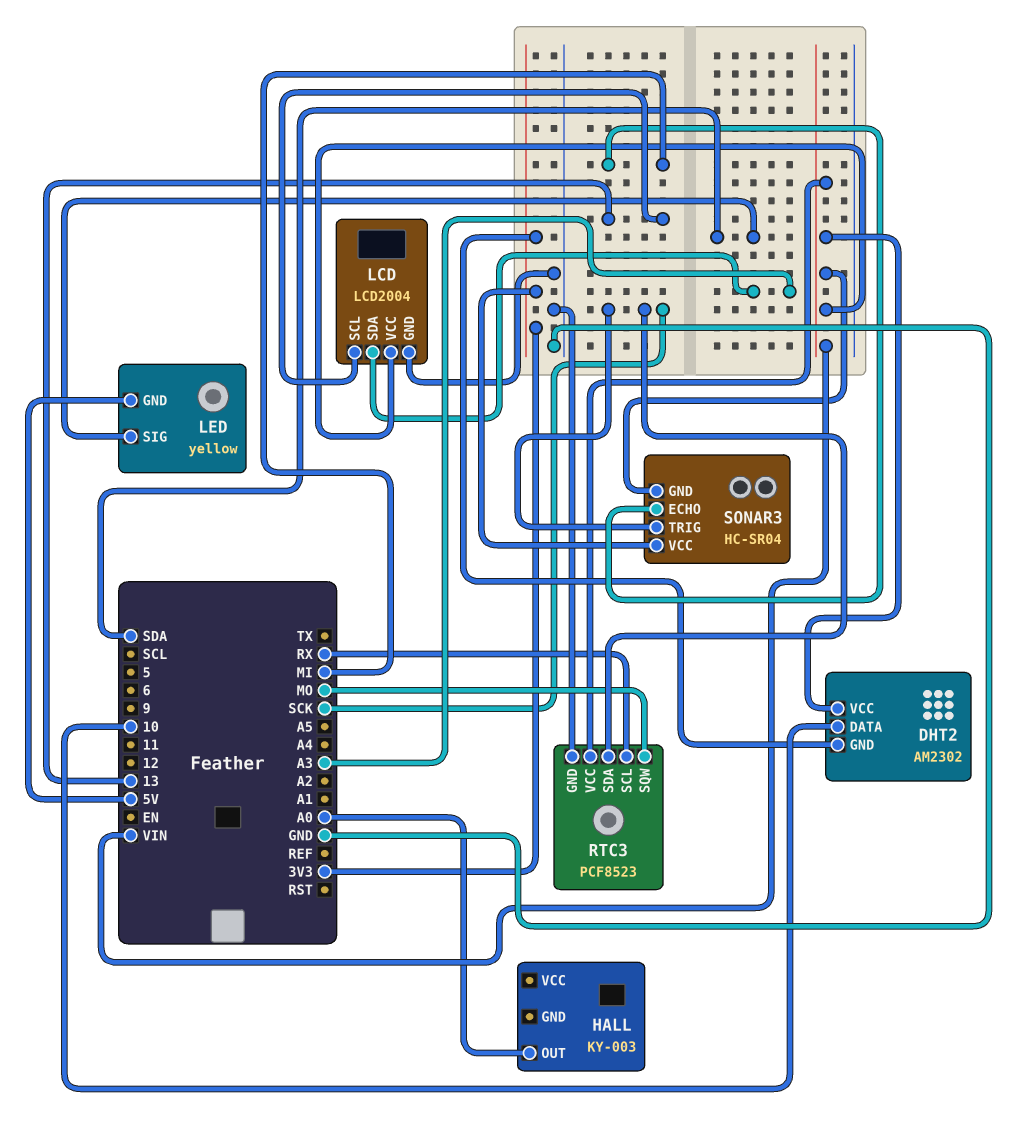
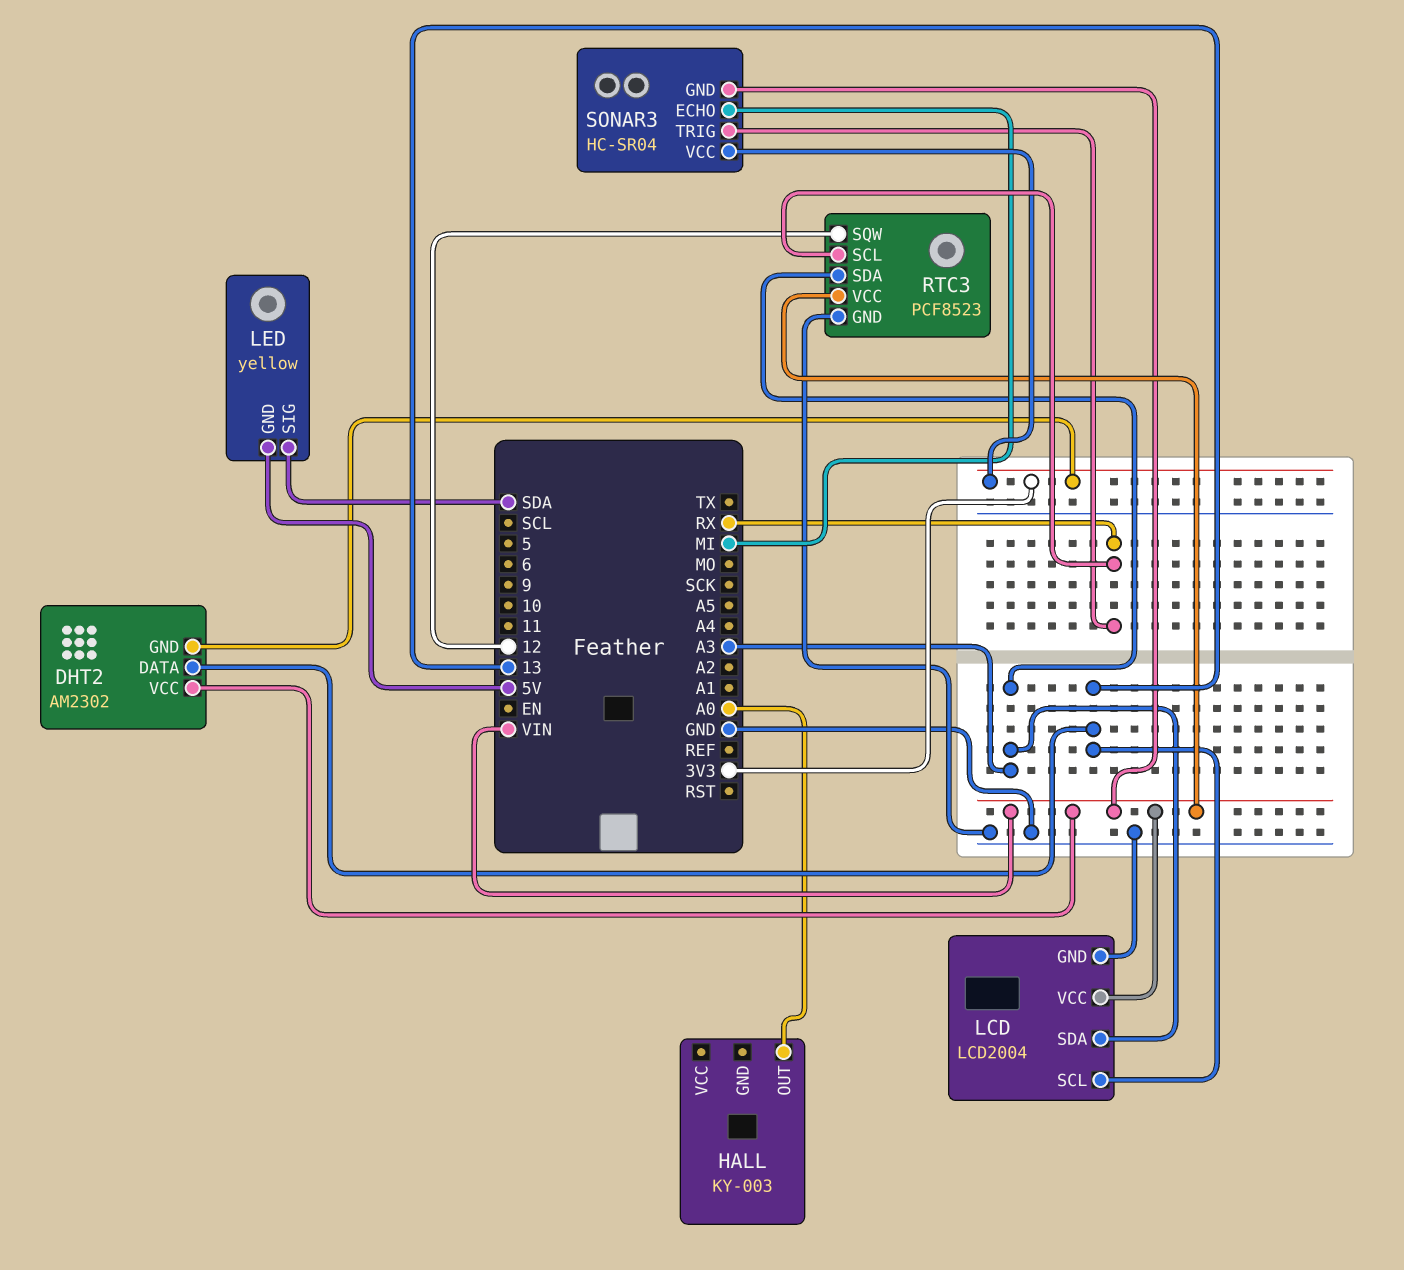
DHT2 pin DATA: 10 -> 13
RTC3 pin SDA: SCK -> A3
RTC3 pin SQW: MO -> 12
SONAR3 pin TRIG: SCK -> RX

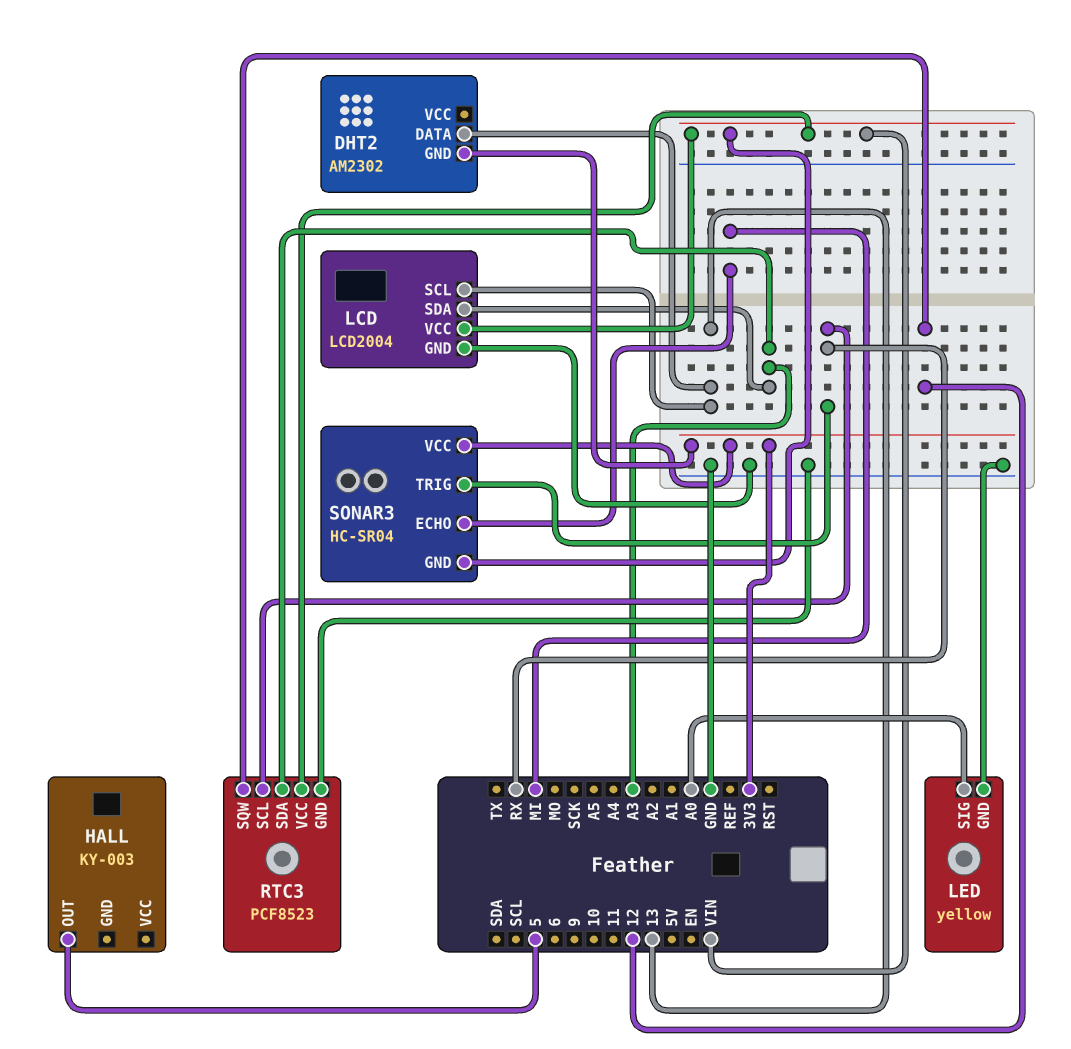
DHT2 pin VCC: VIN -> none
HALL pin OUT: A0 -> 5
LED pin GND: 5V -> GND
LED pin SIG: SDA -> A0

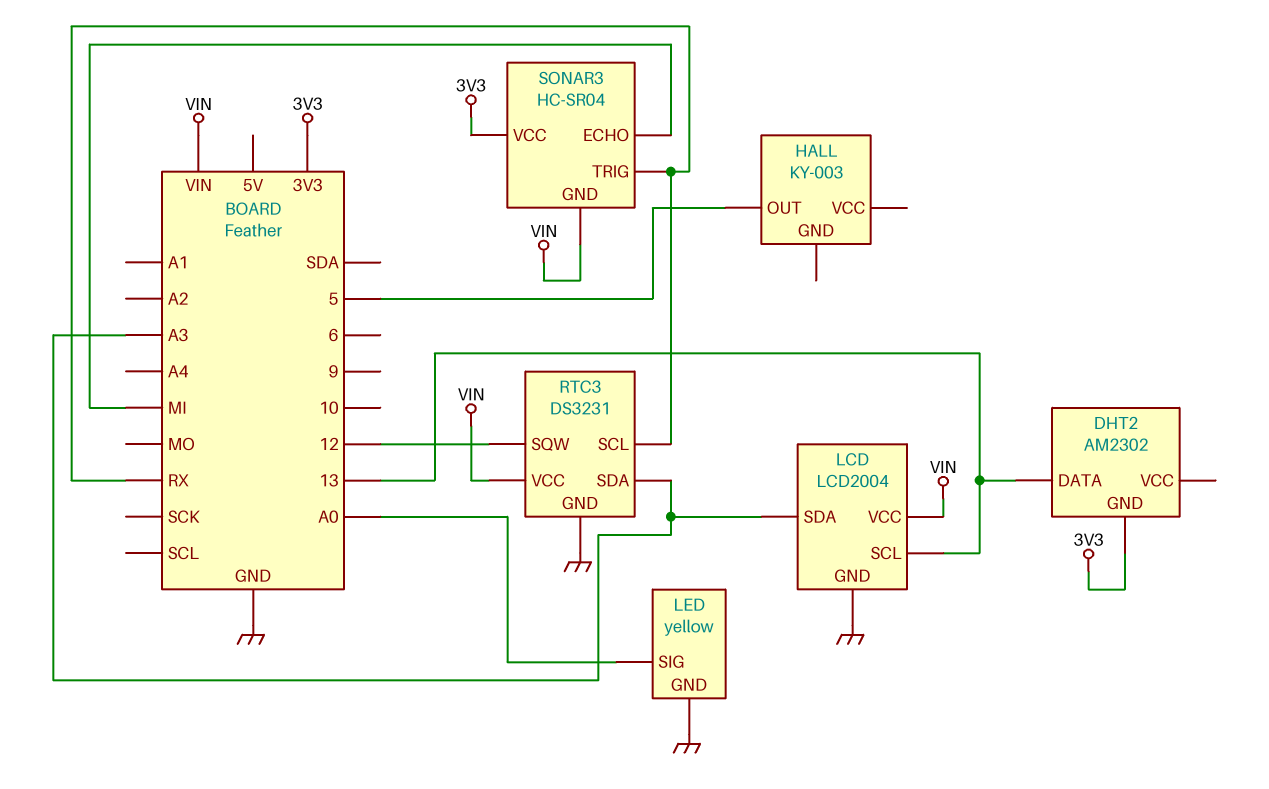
RTC3: PCF8523 -> DS3231

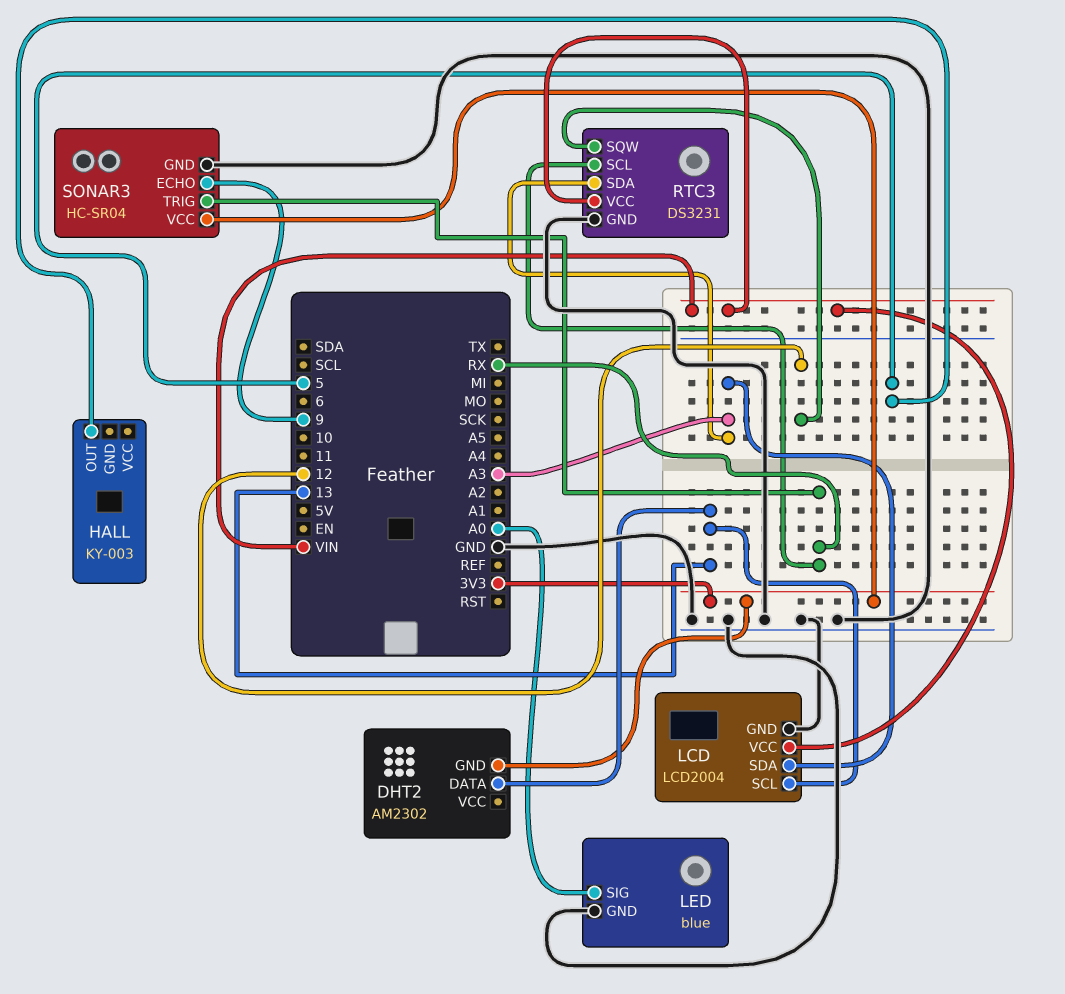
LED: yellow -> blue
SONAR3 pin ECHO: MI -> 9
SONAR3 pin GND: VIN -> GND

